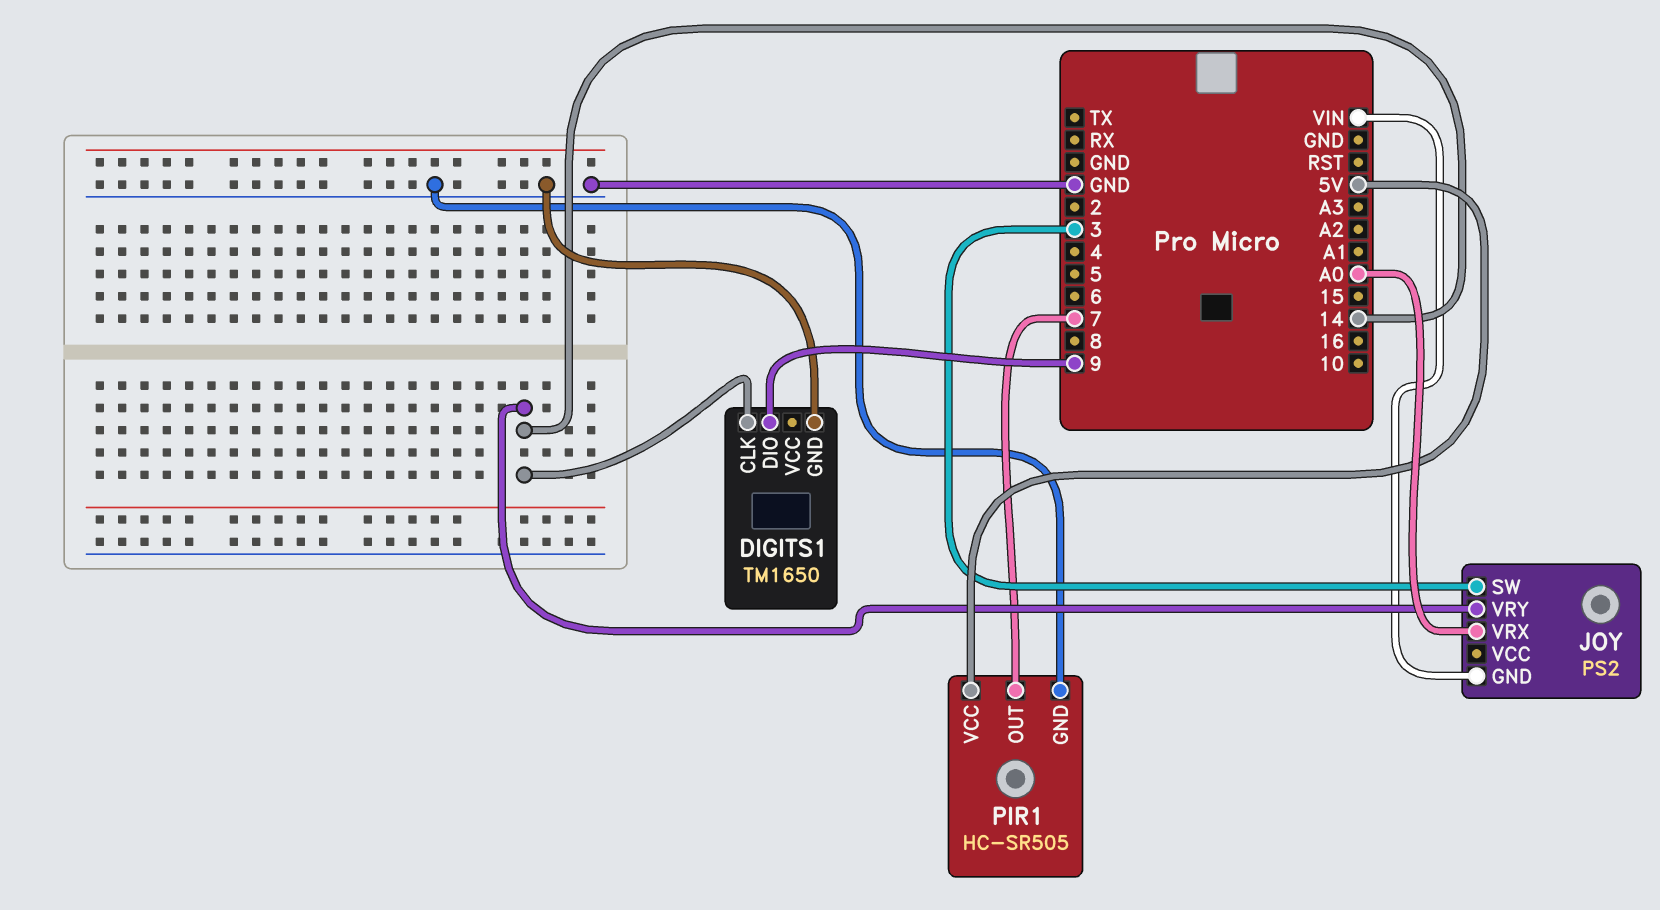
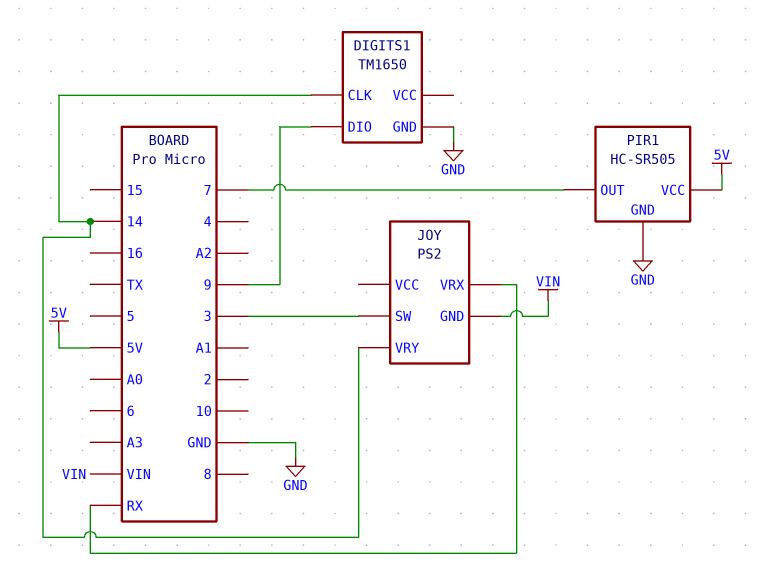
JOY pin VRX: A0 -> RX

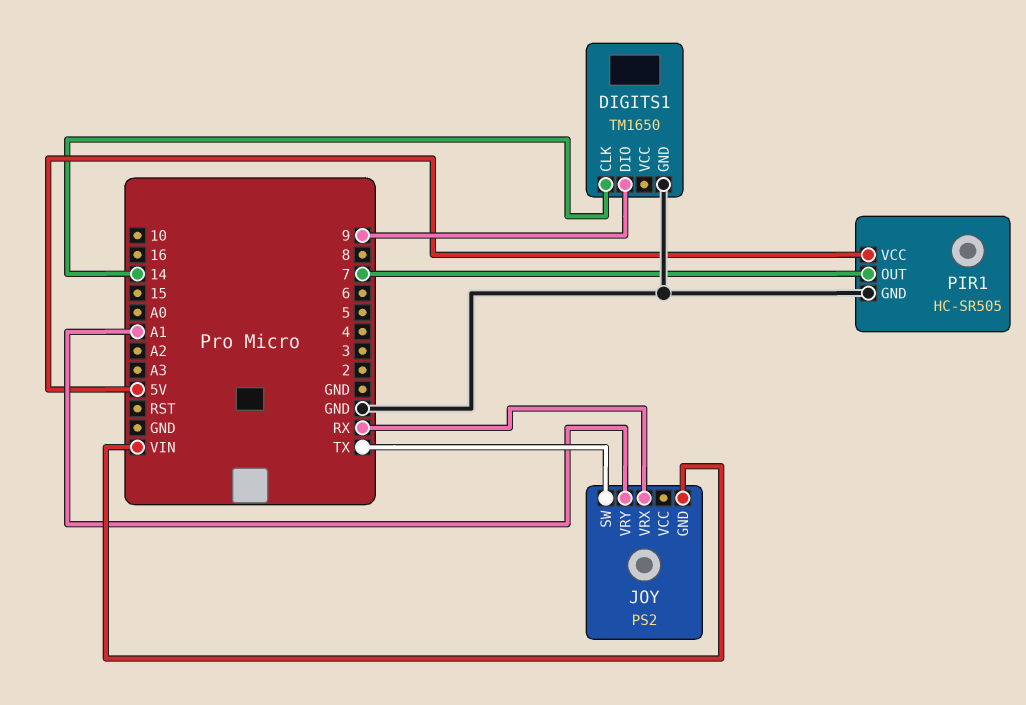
JOY pin SW: 3 -> TX
JOY pin VRY: 14 -> A1

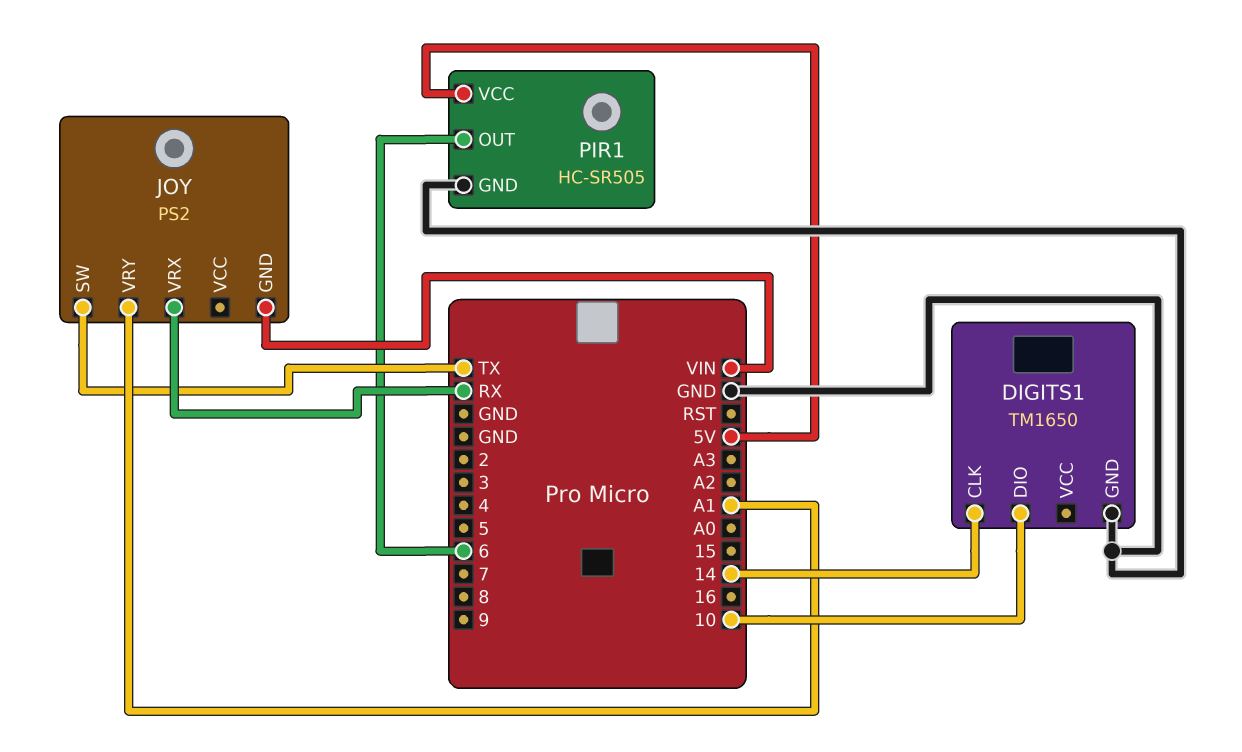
DIGITS1 pin DIO: 9 -> 10
PIR1 pin OUT: 7 -> 6

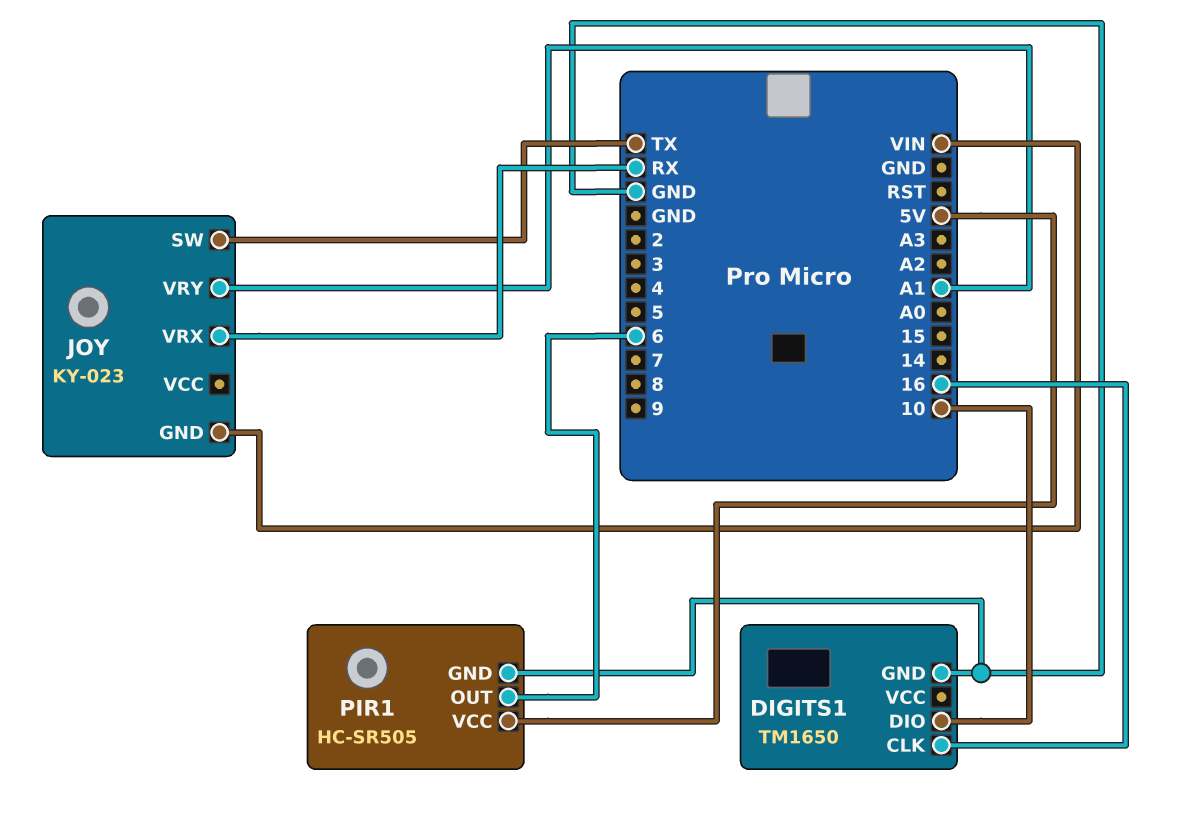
DIGITS1 pin CLK: 14 -> 16
JOY: PS2 -> KY-023

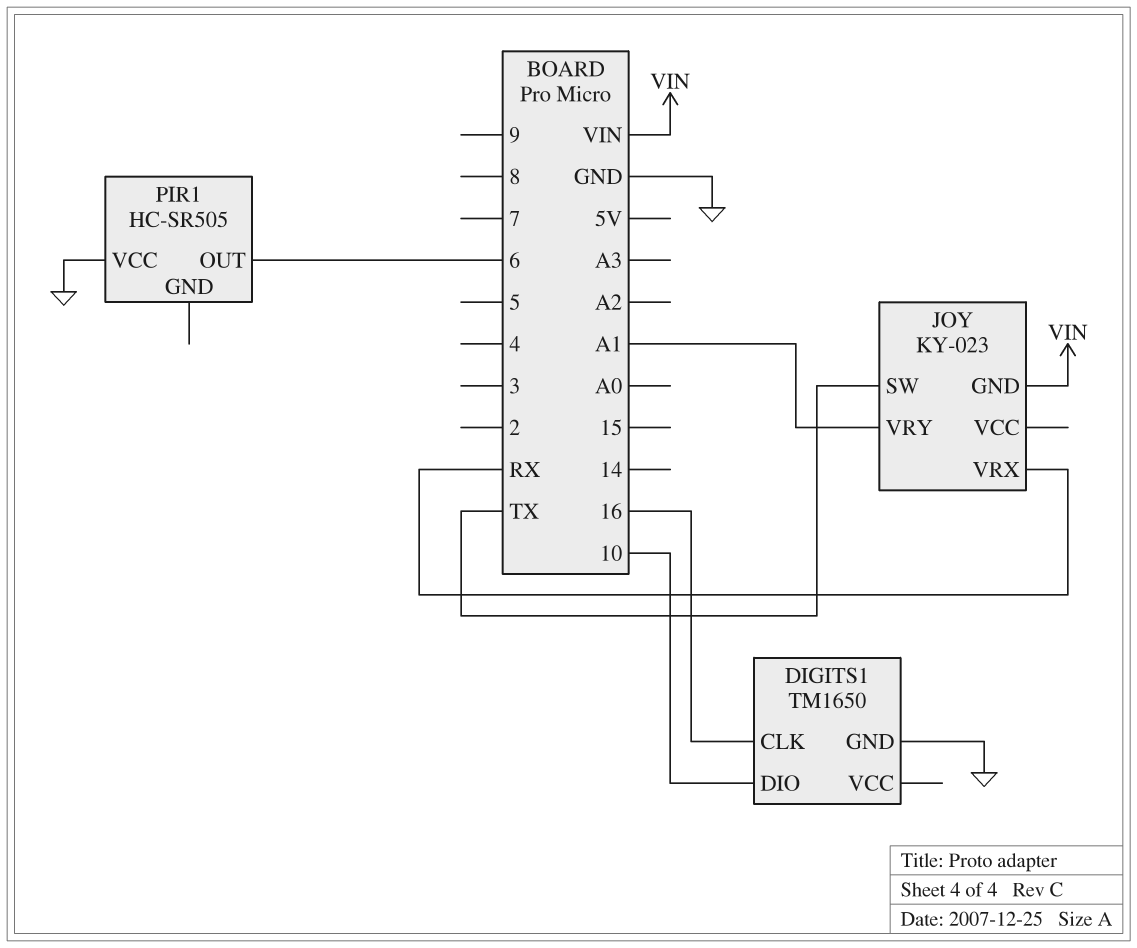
PIR1 pin GND: GND -> none
PIR1 pin VCC: 5V -> GND

